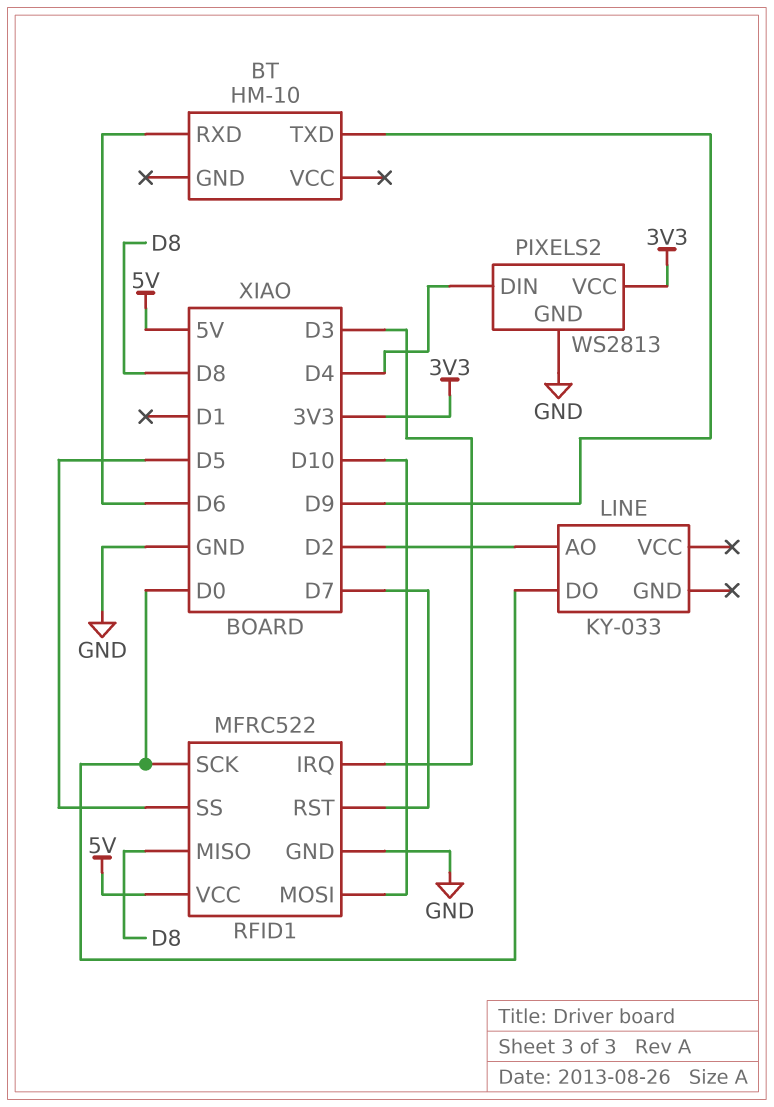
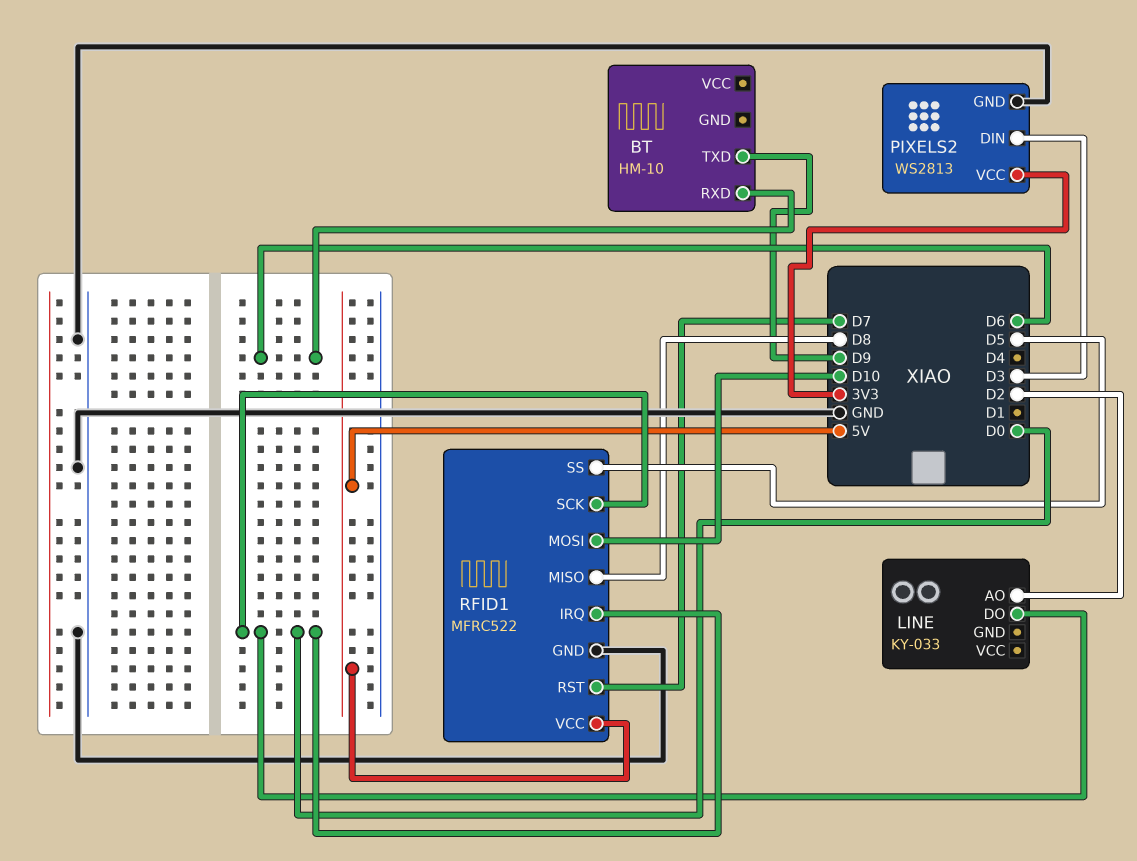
PIXELS2 pin DIN: D4 -> D3
RFID1 pin IRQ: D3 -> D0

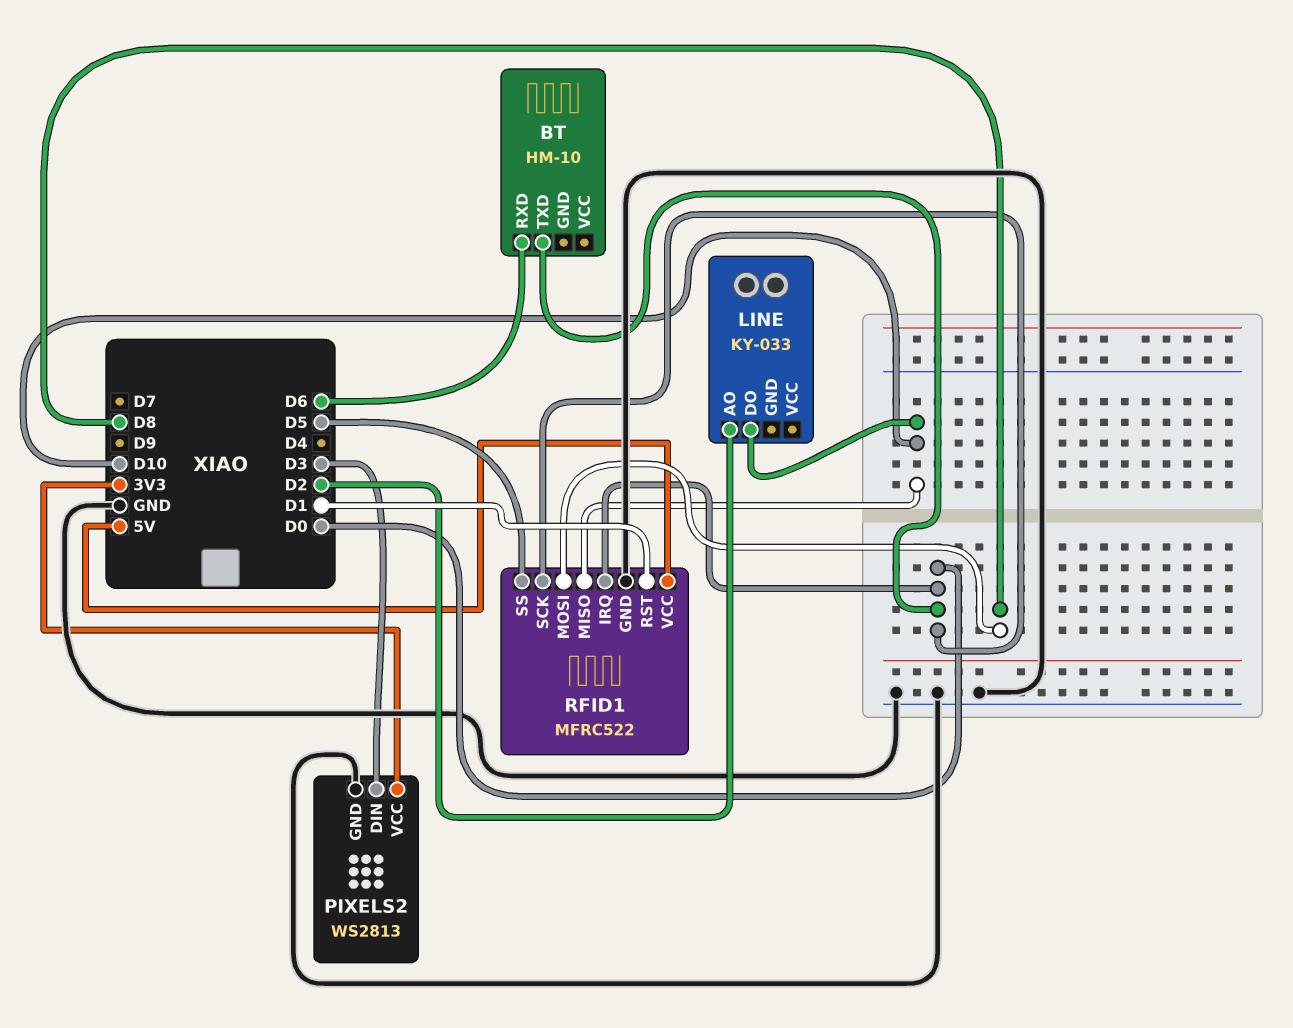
BT pin TXD: D9 -> D0
LINE pin DO: D0 -> D10
RFID1 pin MISO: D8 -> D10
RFID1 pin MOSI: D10 -> D8
RFID1 pin RST: D7 -> D1

